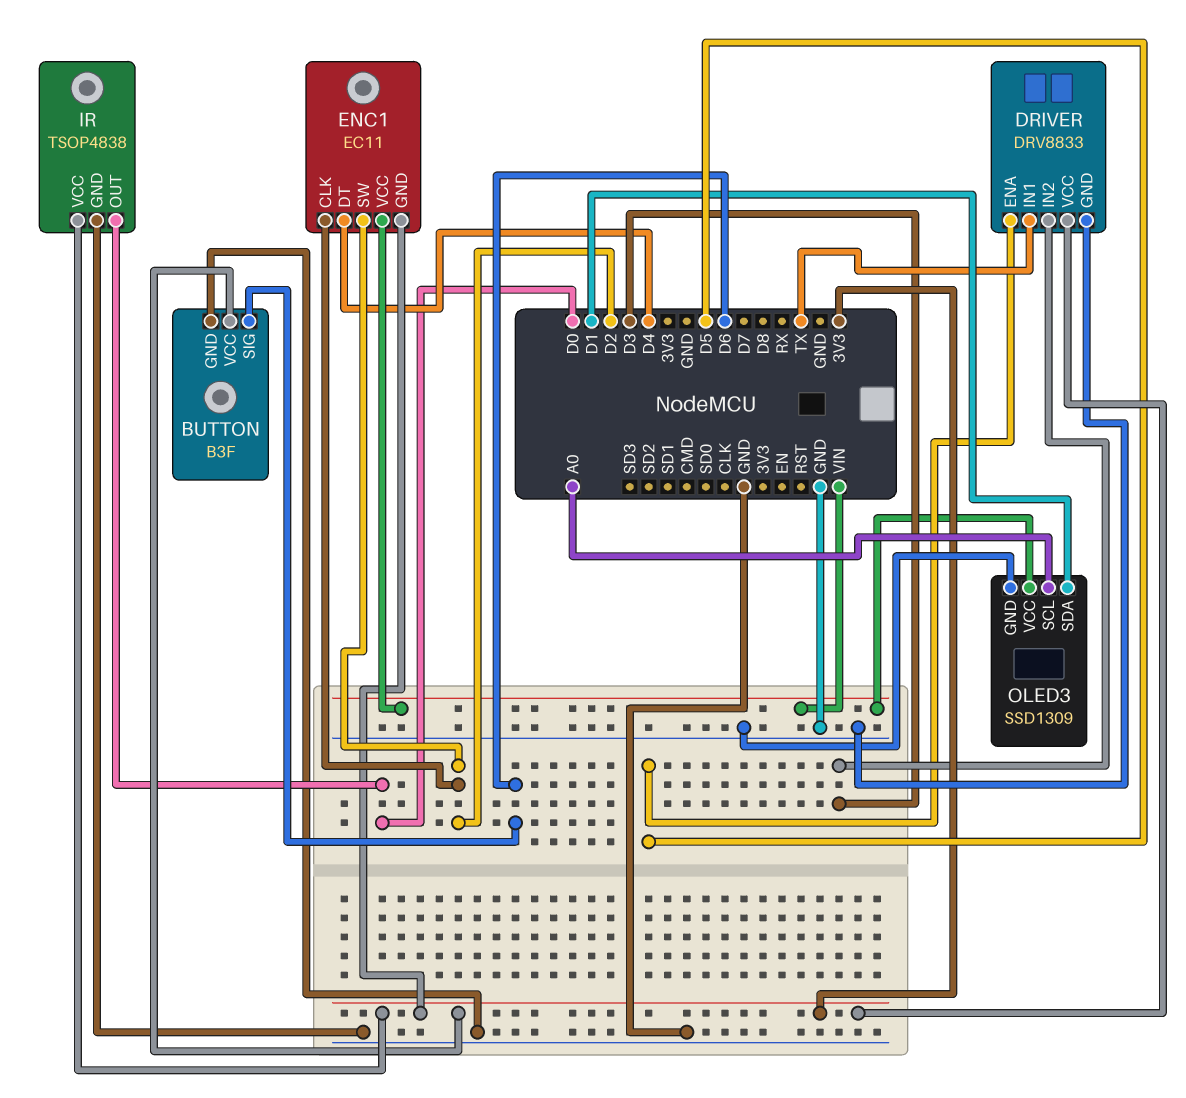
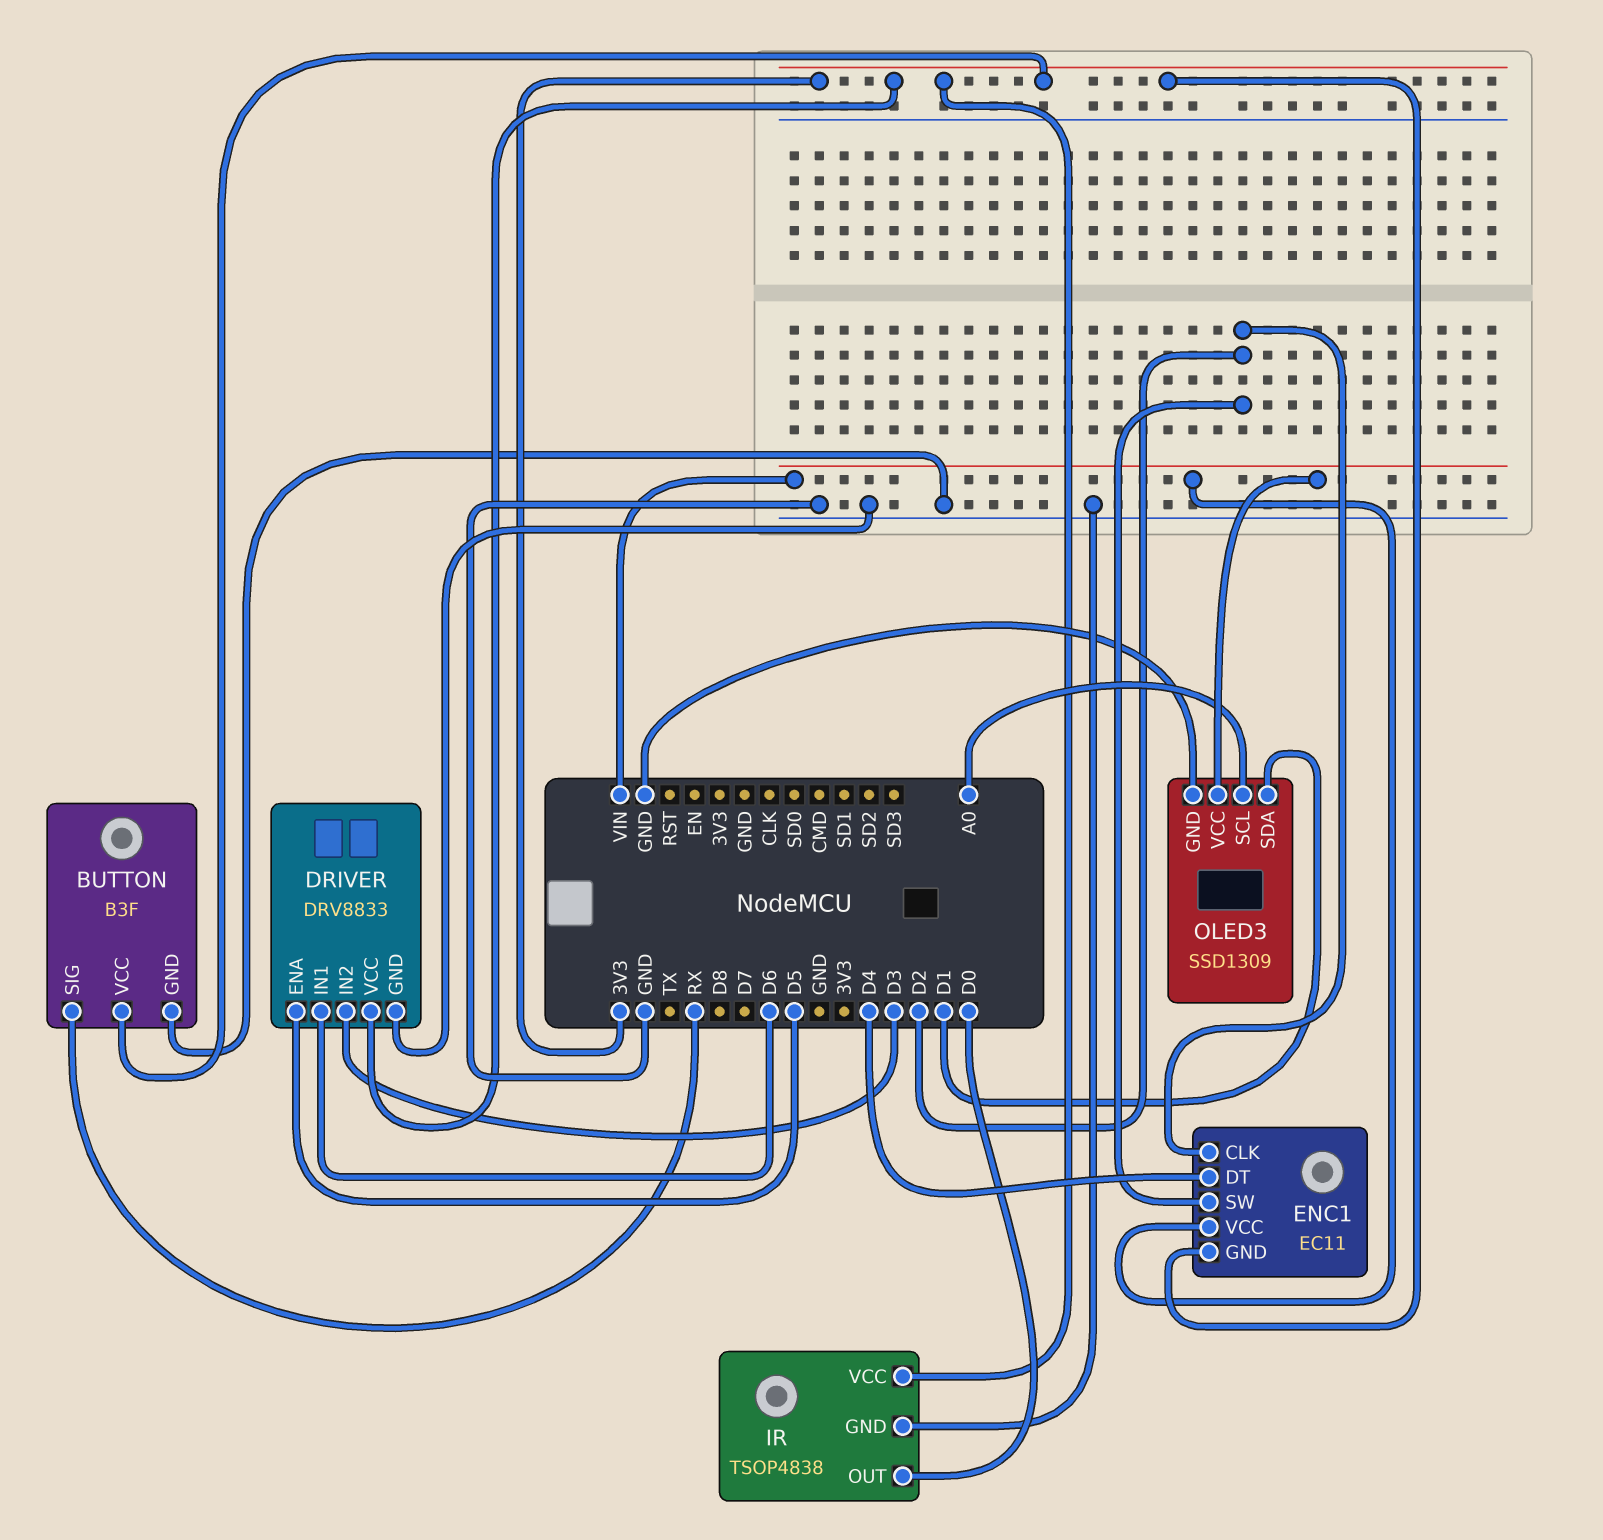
BUTTON pin SIG: D6 -> RX
DRIVER pin IN1: TX -> D6

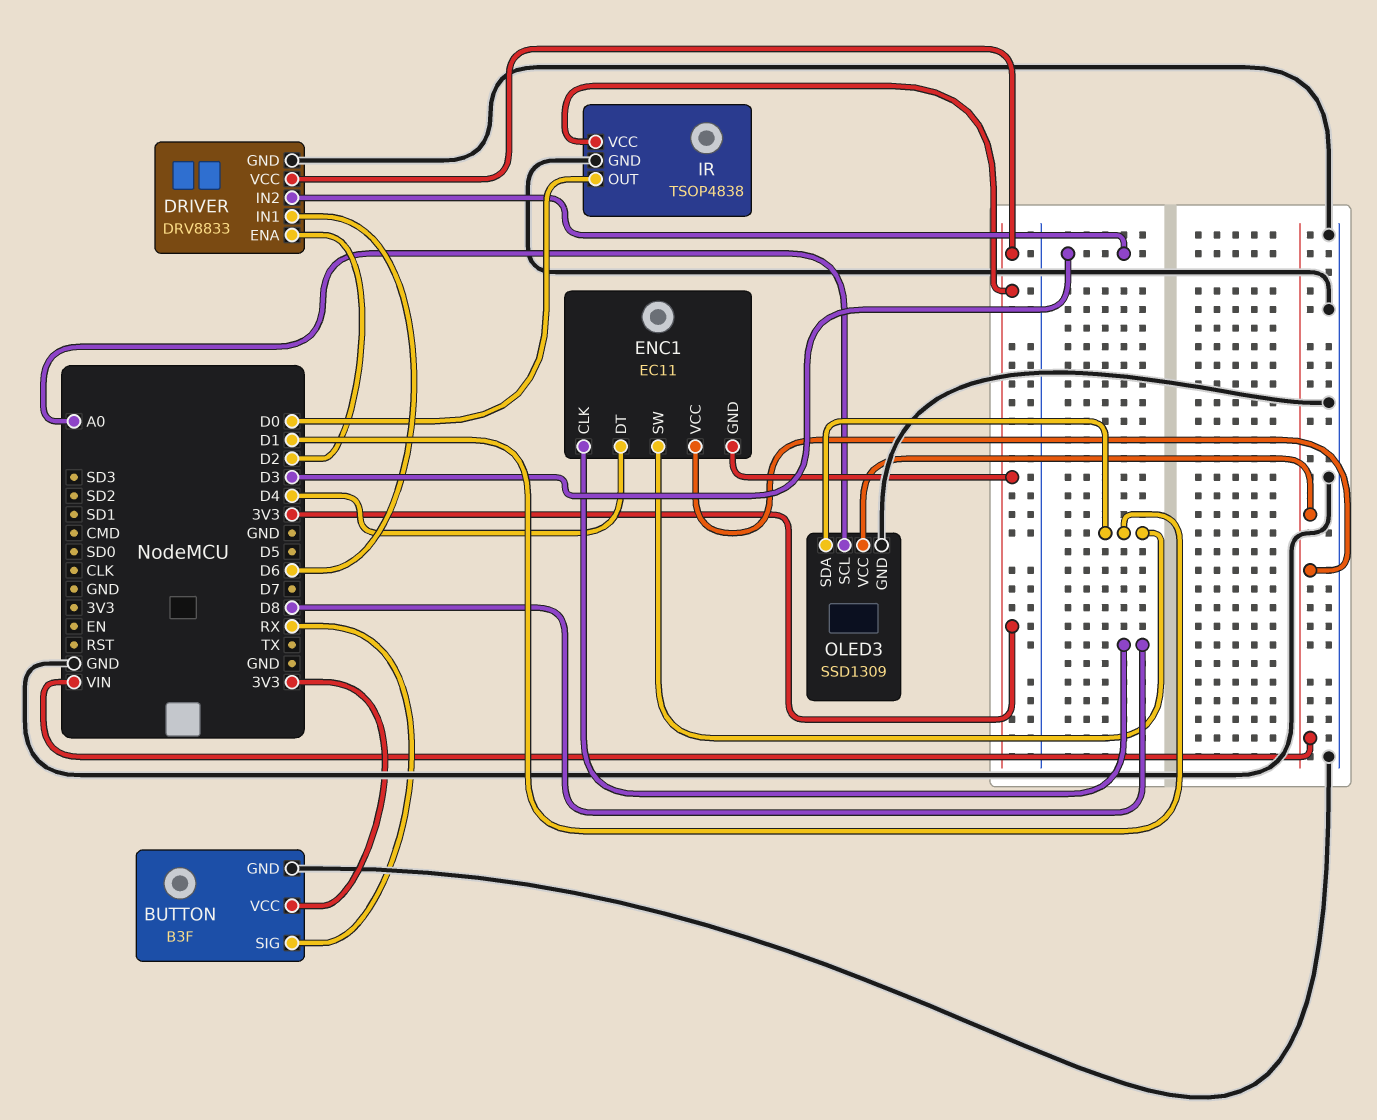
DRIVER pin ENA: D5 -> D2
ENC1 pin CLK: D2 -> D8
ENC1 pin SW: D2 -> D1

